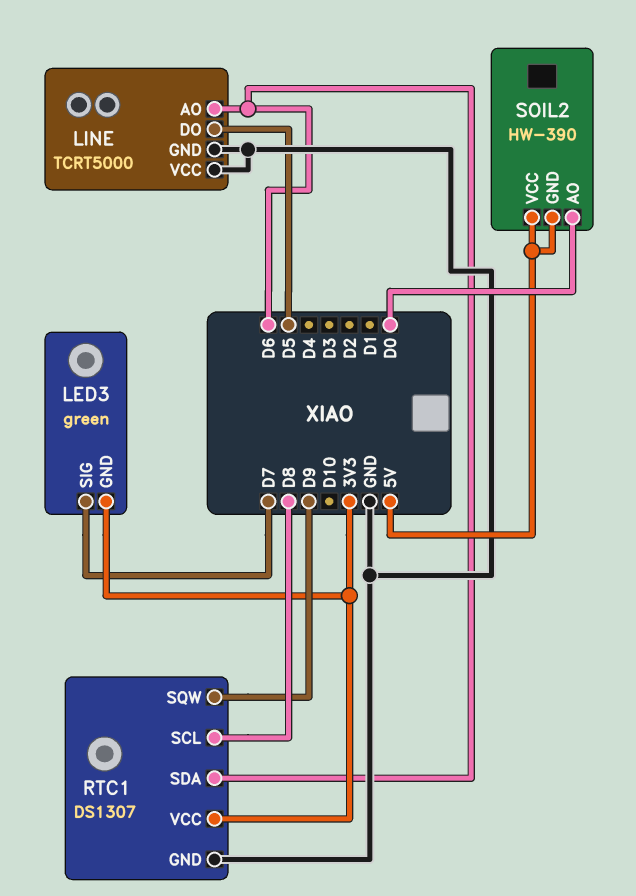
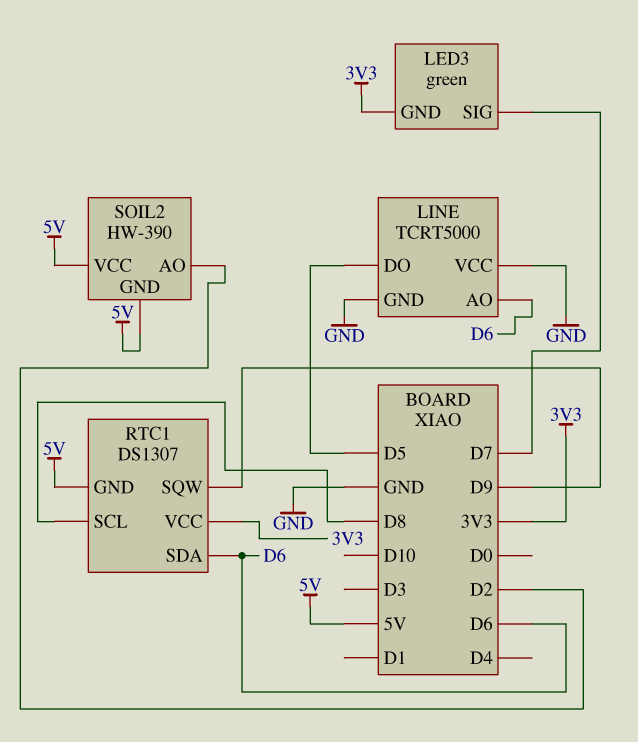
RTC1 pin GND: GND -> 5V
SOIL2 pin AO: D0 -> D2

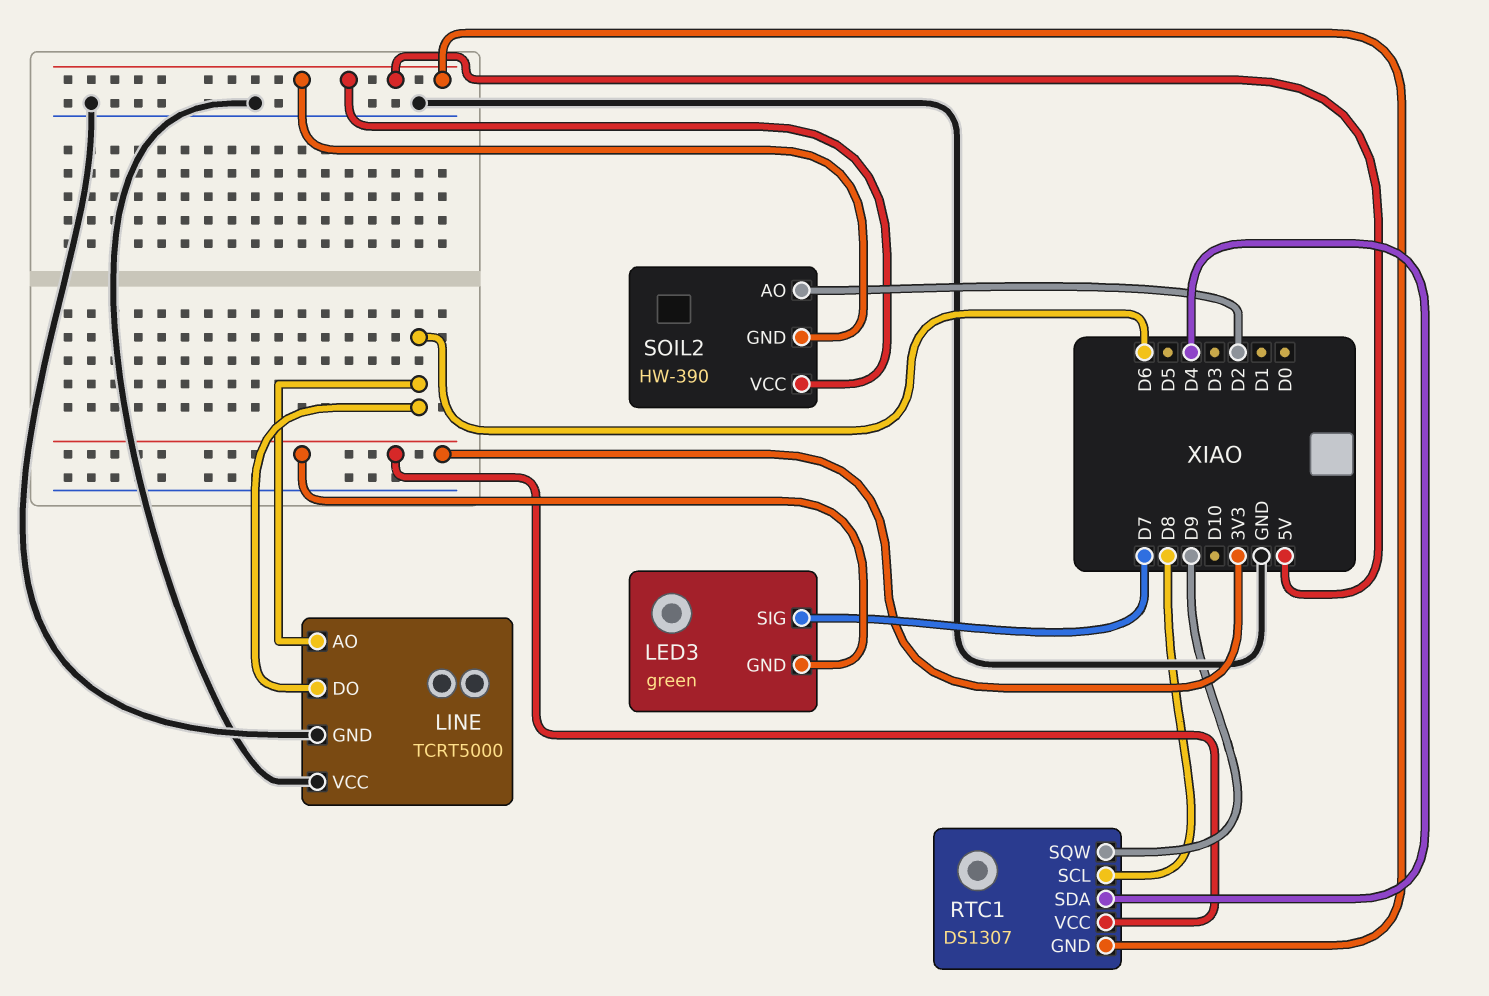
LINE pin DO: D5 -> D6
RTC1 pin SDA: D6 -> D4

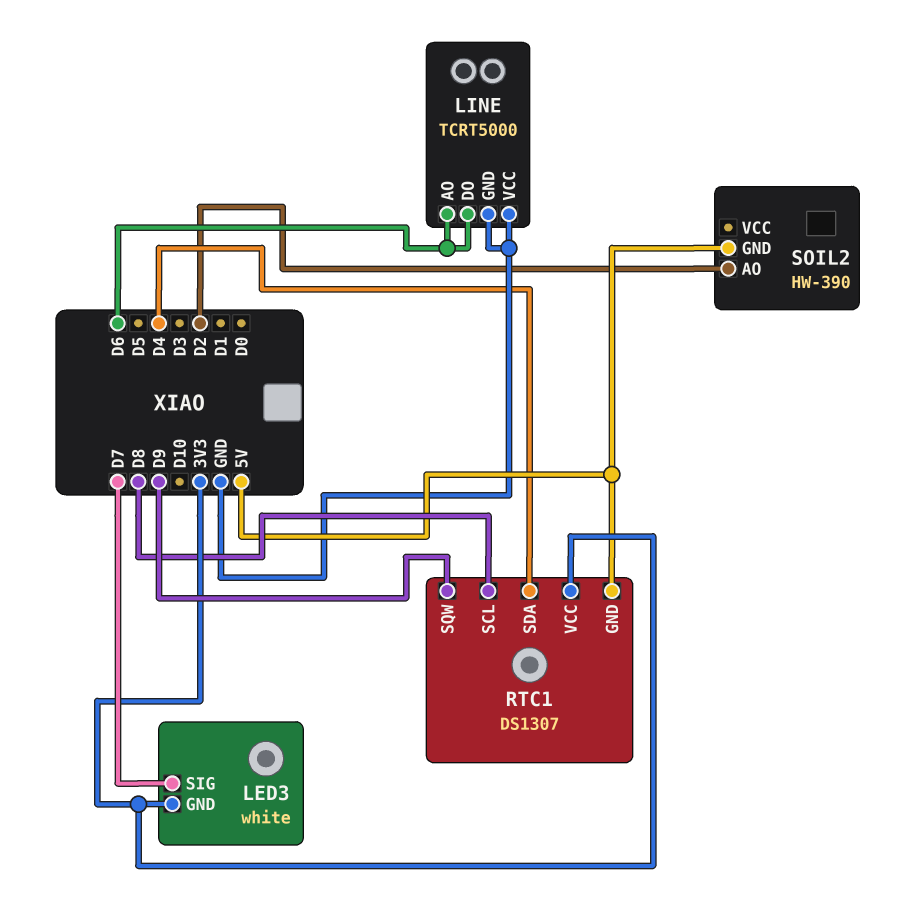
LED3: green -> white
SOIL2 pin VCC: 5V -> none

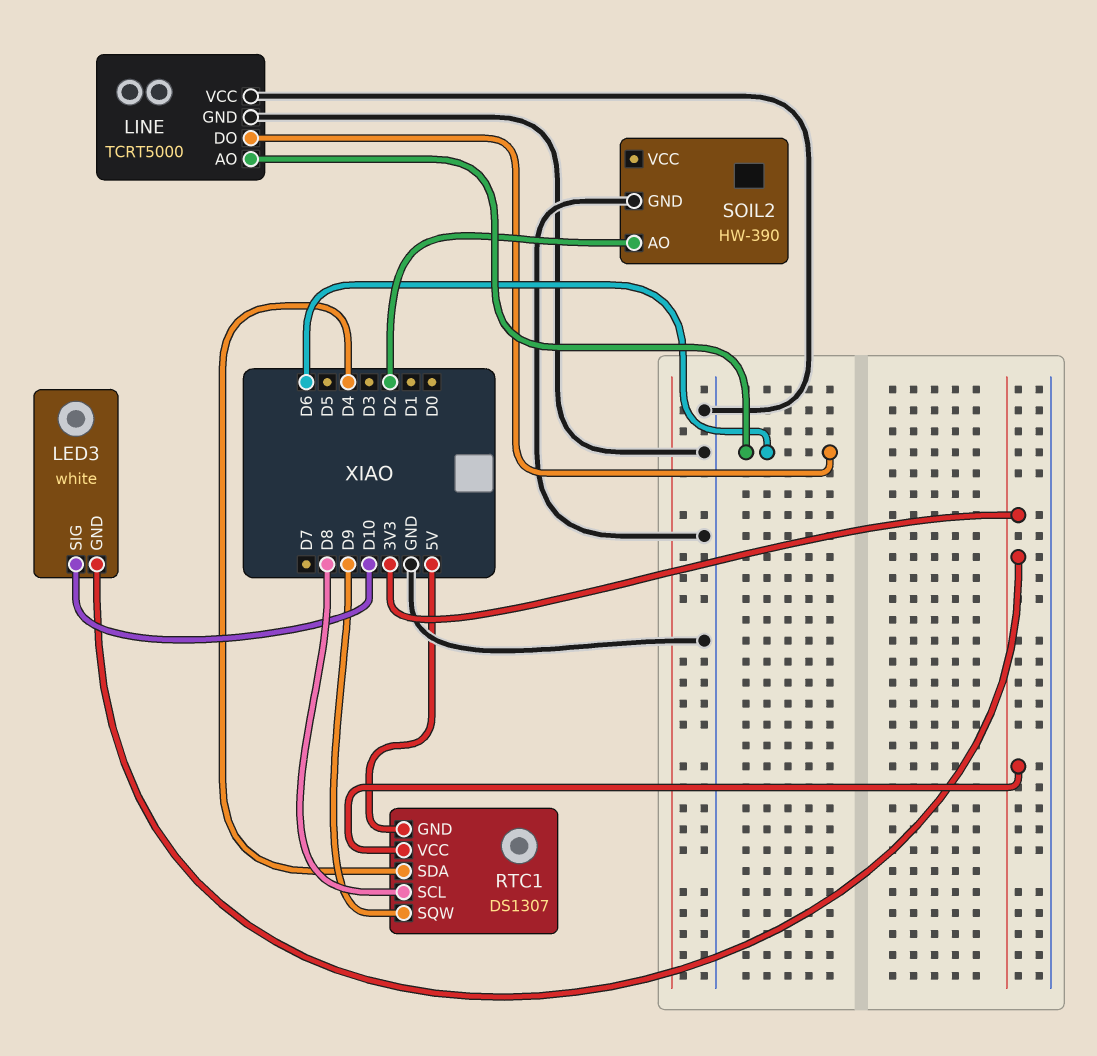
LED3 pin SIG: D7 -> D10
SOIL2 pin GND: 5V -> GND

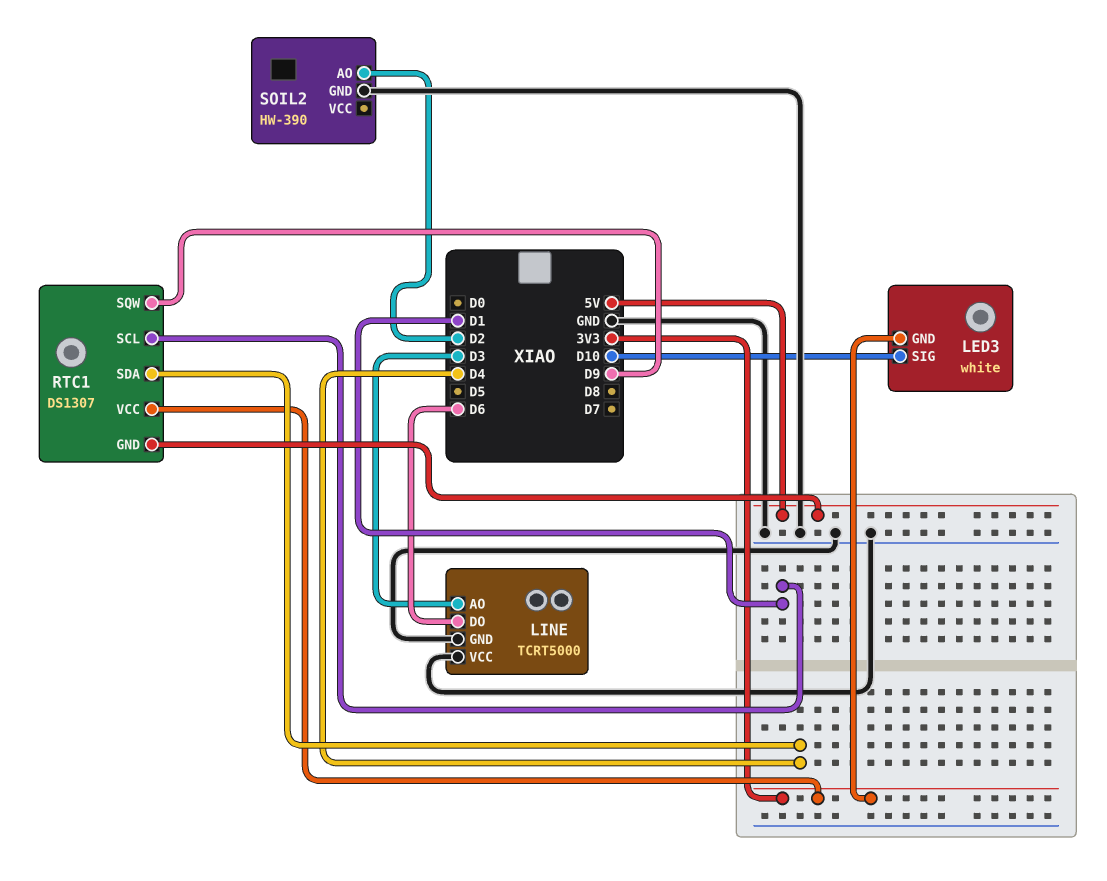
LINE pin AO: D6 -> D3
RTC1 pin SCL: D8 -> D1

